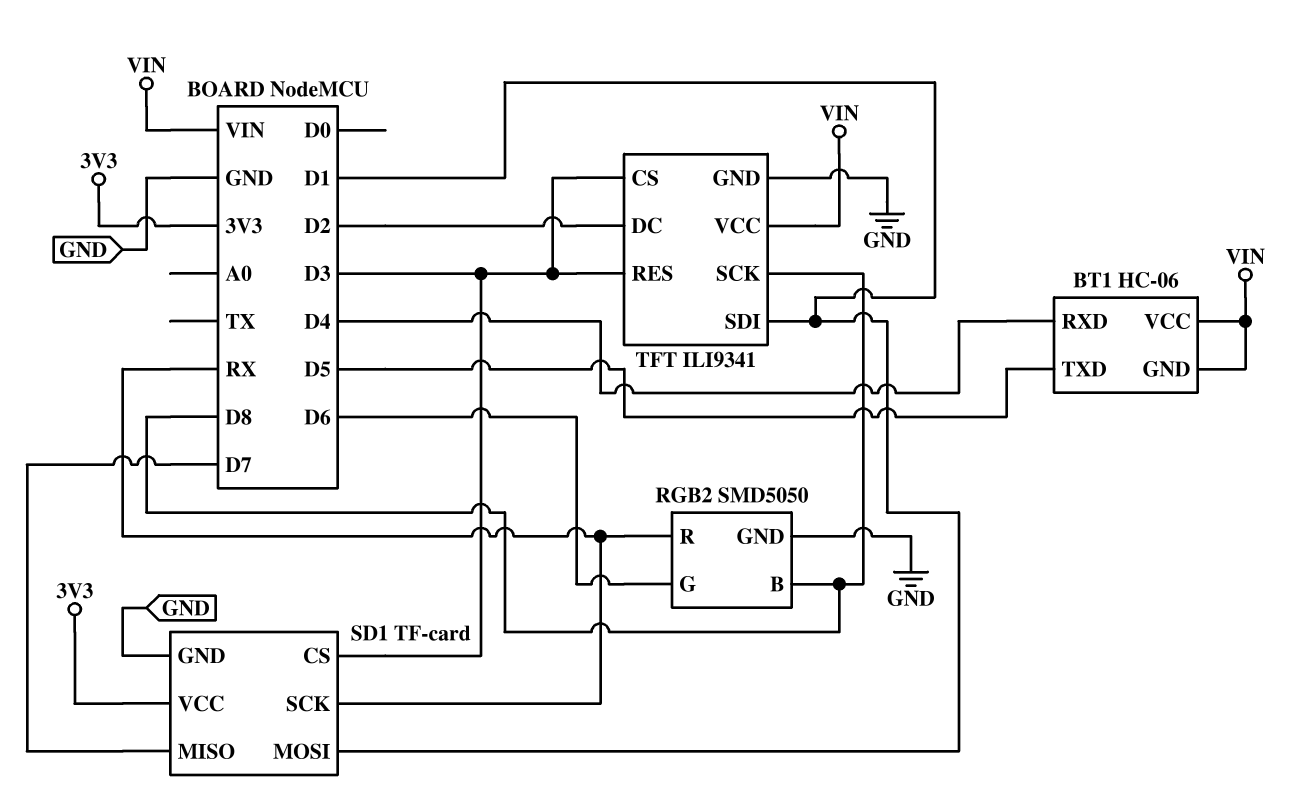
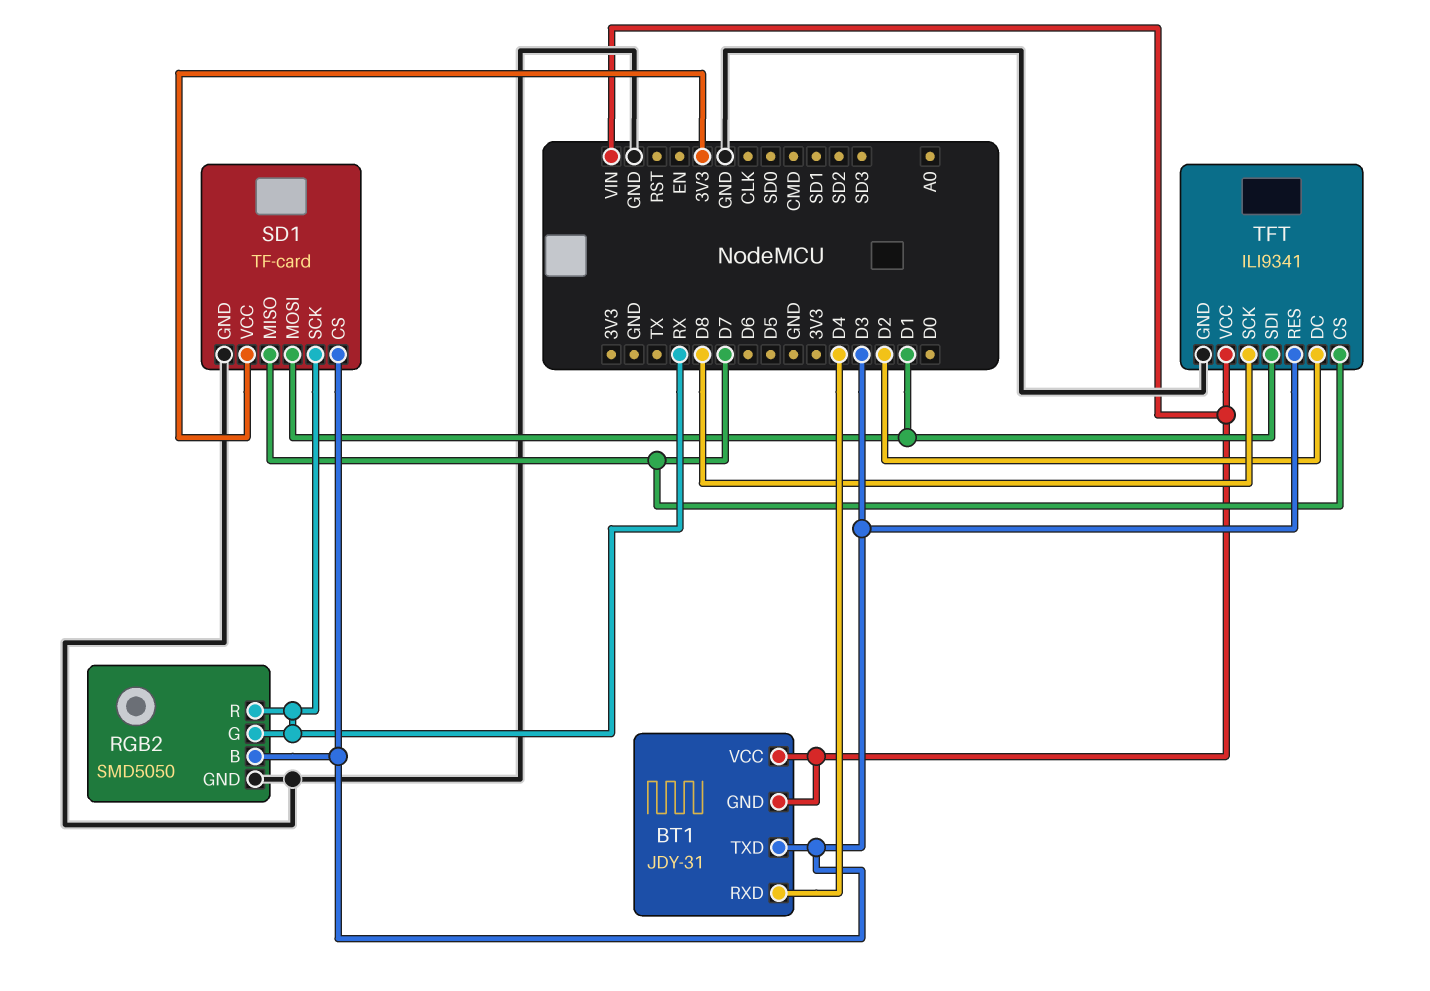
BT1: HC-06 -> JDY-31
BT1 pin TXD: D5 -> D3
RGB2 pin B: D8 -> D3
RGB2 pin G: D6 -> RX
TFT pin CS: D3 -> D7

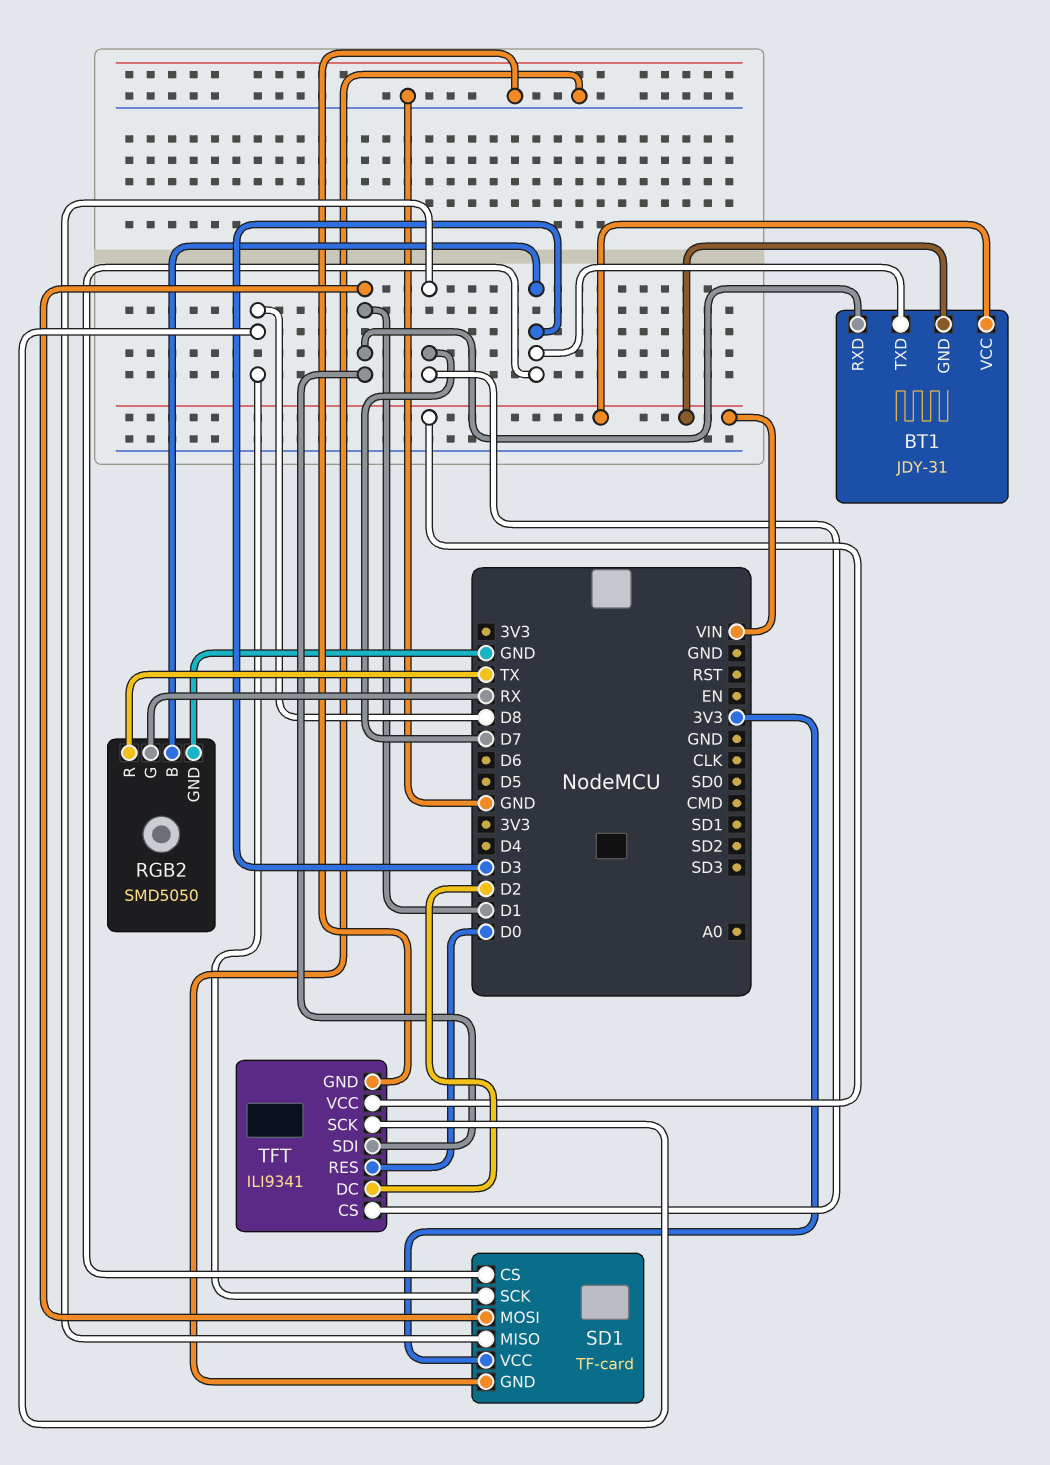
BT1 pin RXD: D4 -> D1
RGB2 pin R: RX -> TX
SD1 pin SCK: RX -> D8
TFT pin RES: D3 -> D0

